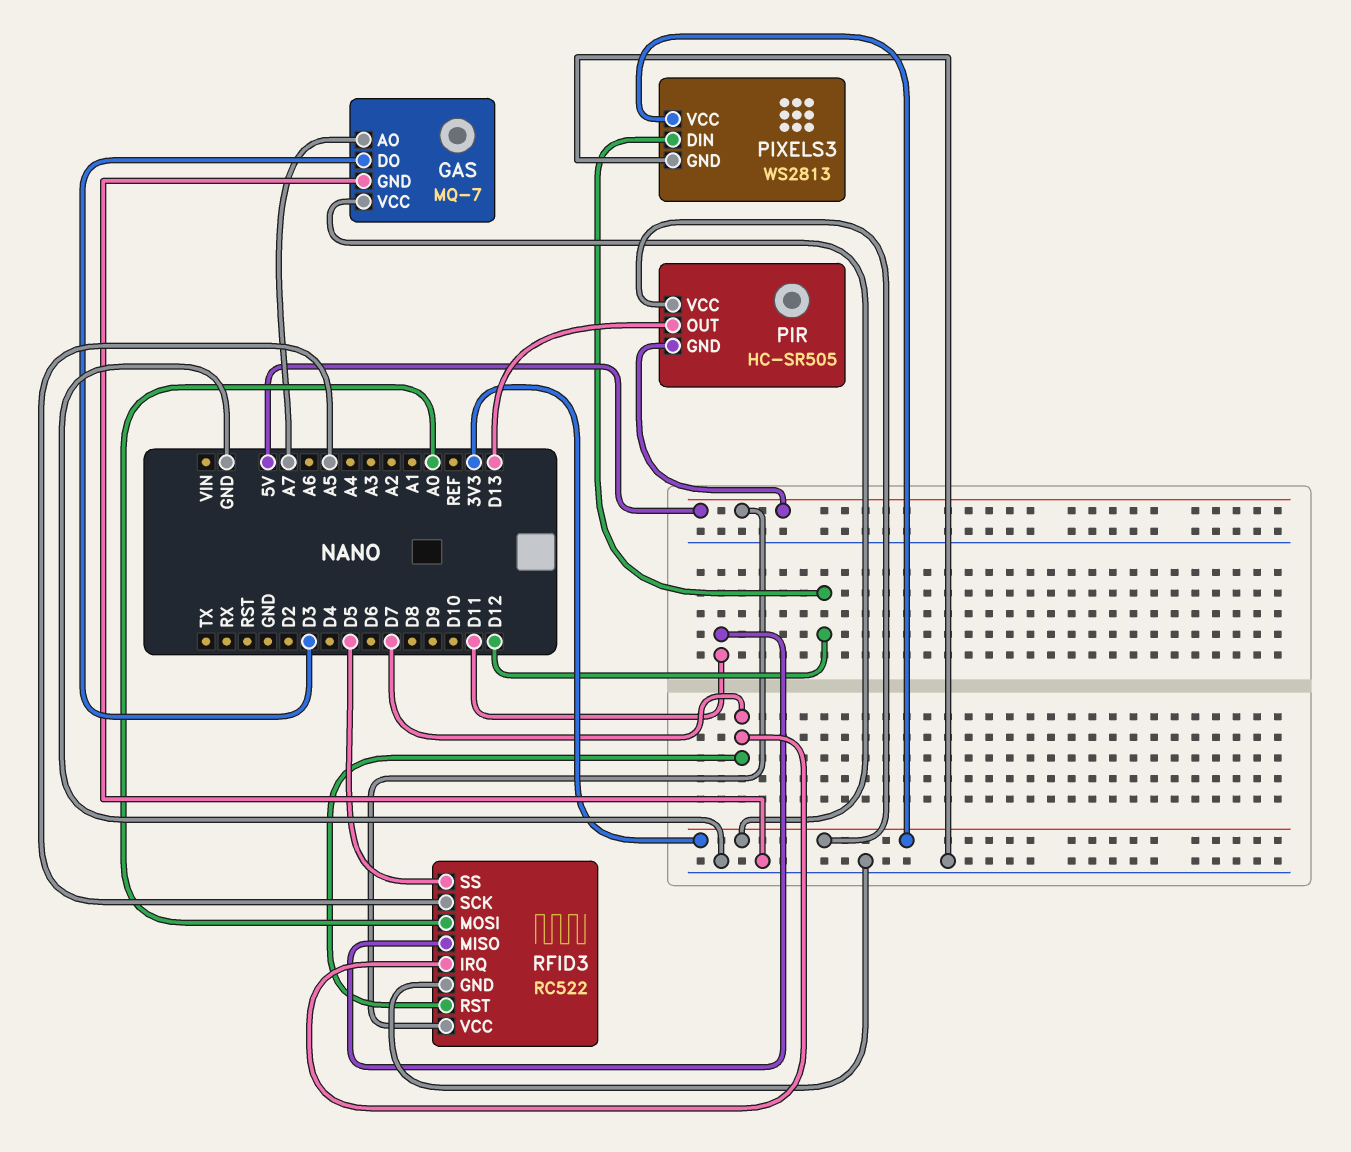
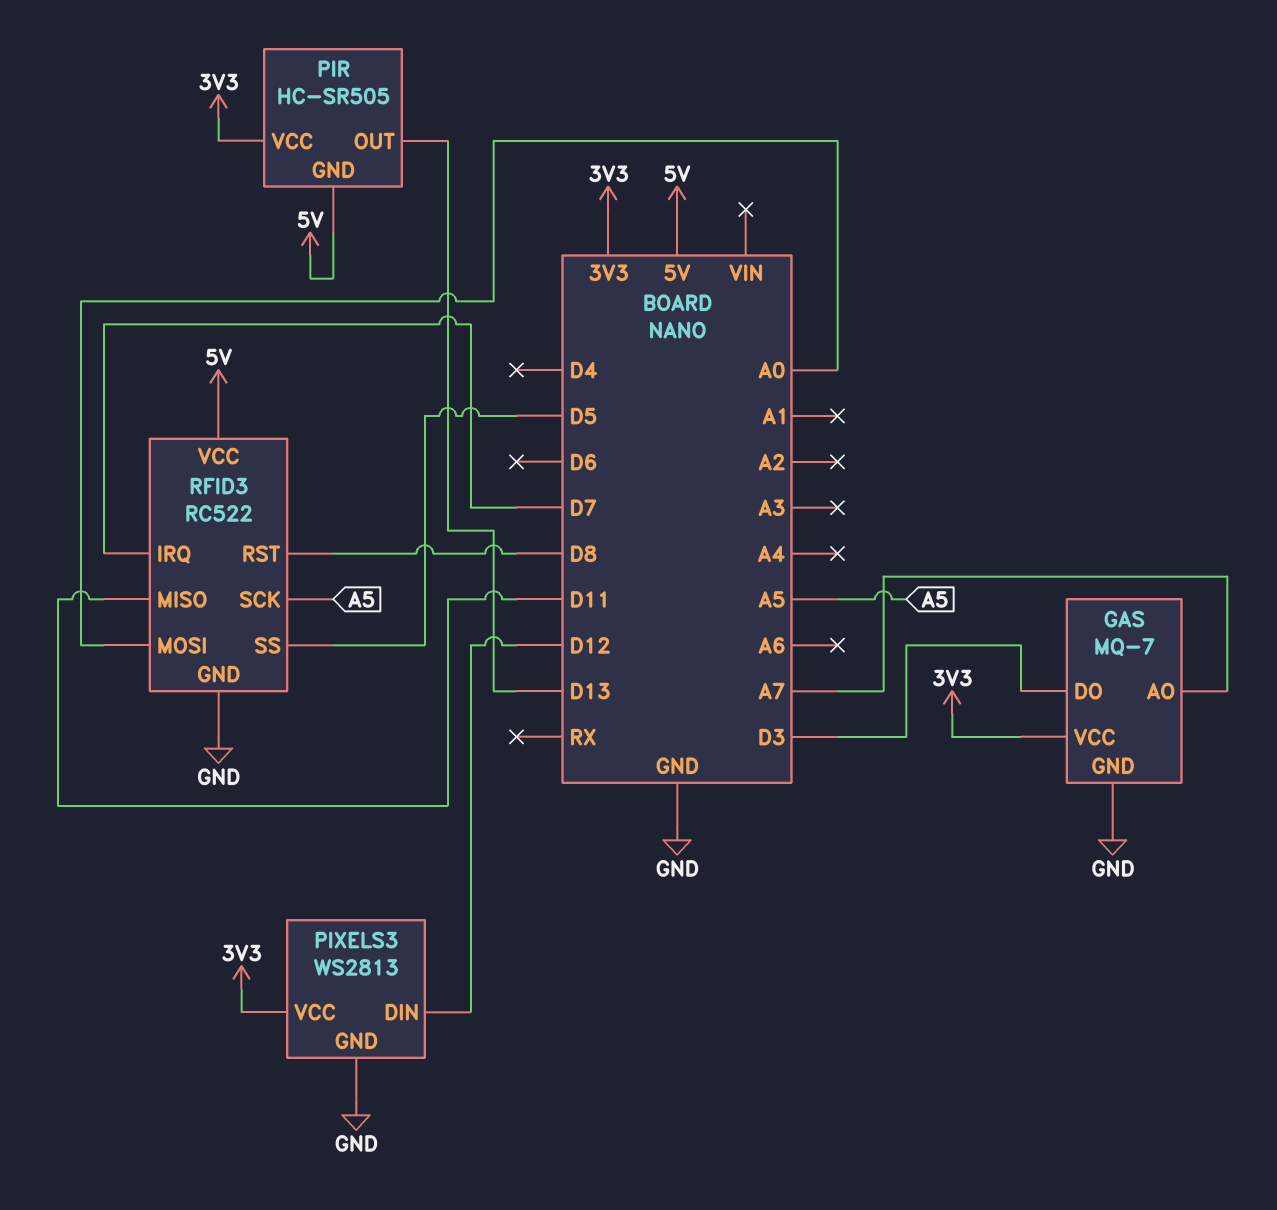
RFID3 pin RST: D7 -> D8

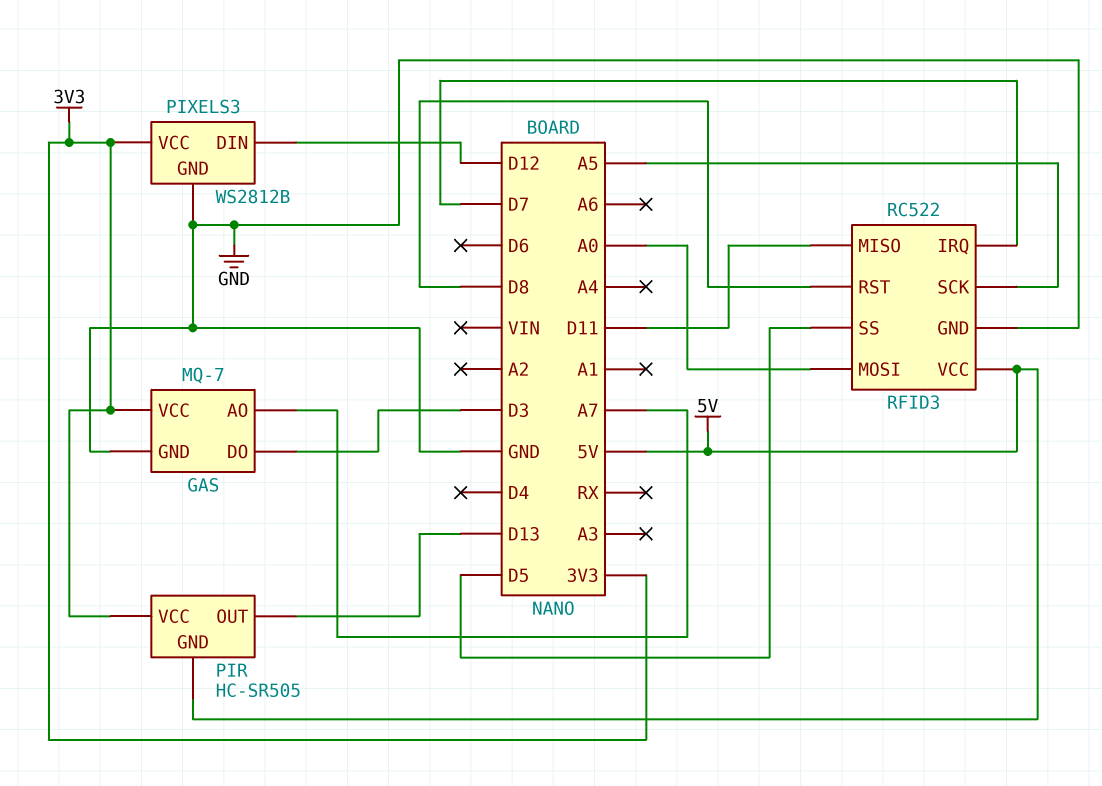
PIXELS3: WS2813 -> WS2812B

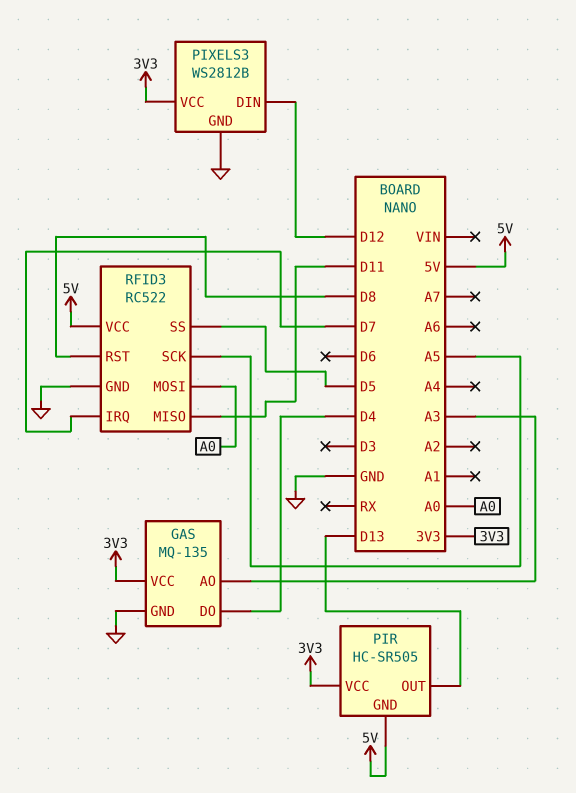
GAS: MQ-7 -> MQ-135
GAS pin AO: A7 -> A3
GAS pin DO: D3 -> D4

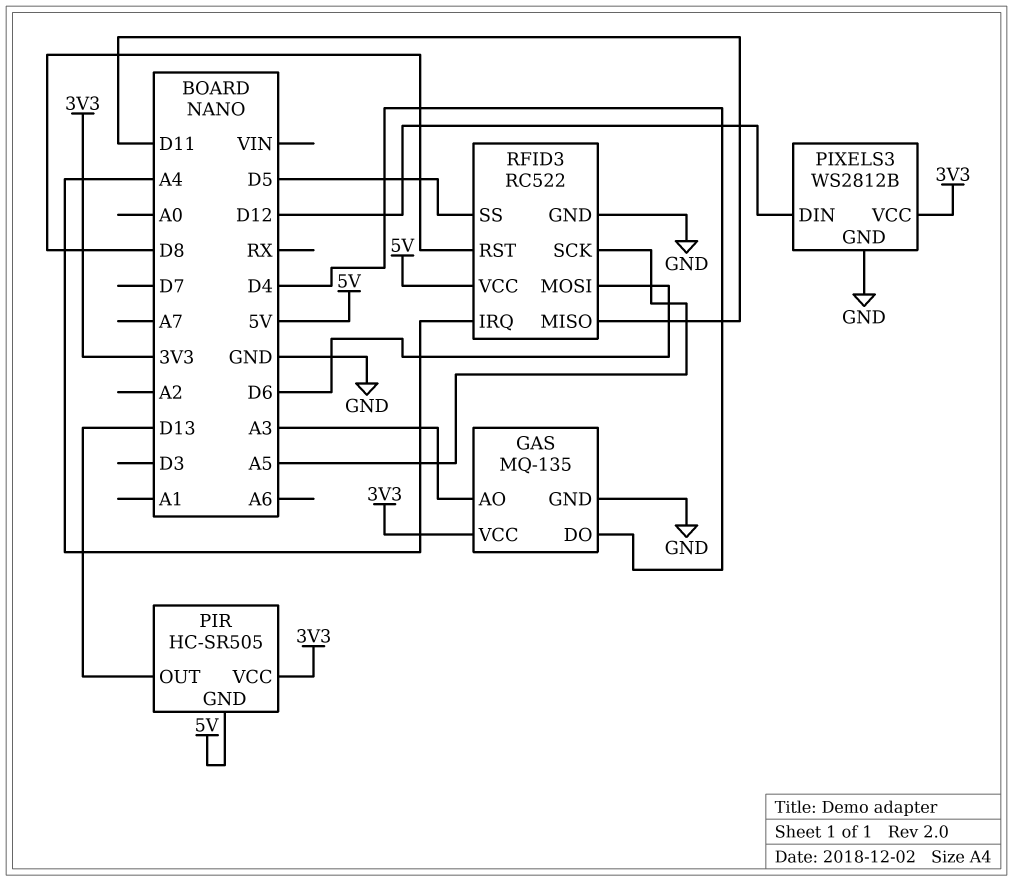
RFID3 pin IRQ: D7 -> A4
RFID3 pin MOSI: A0 -> D6

